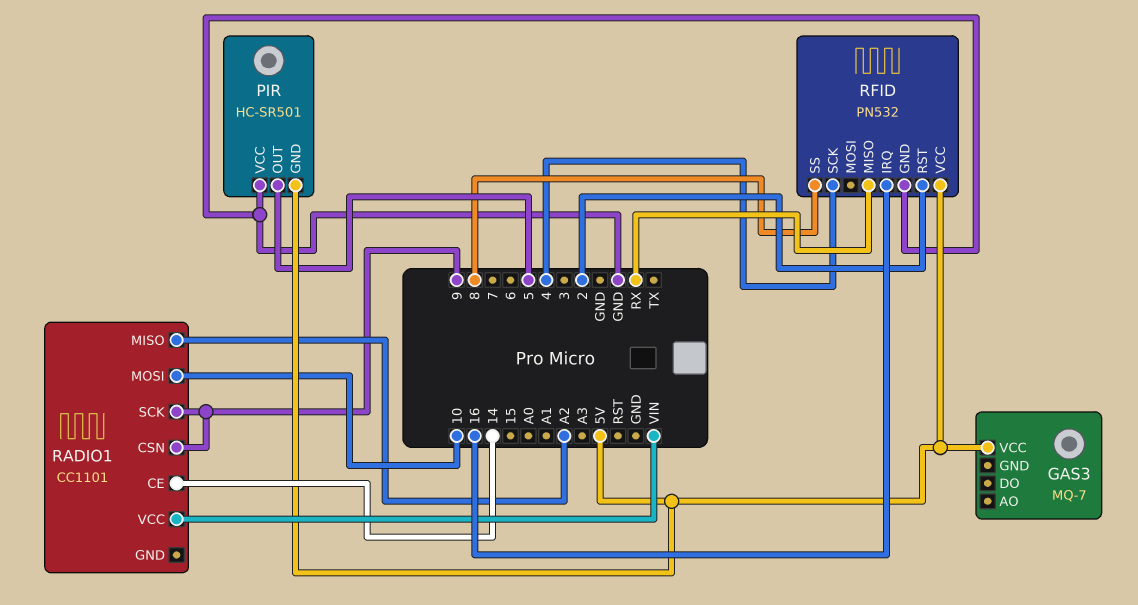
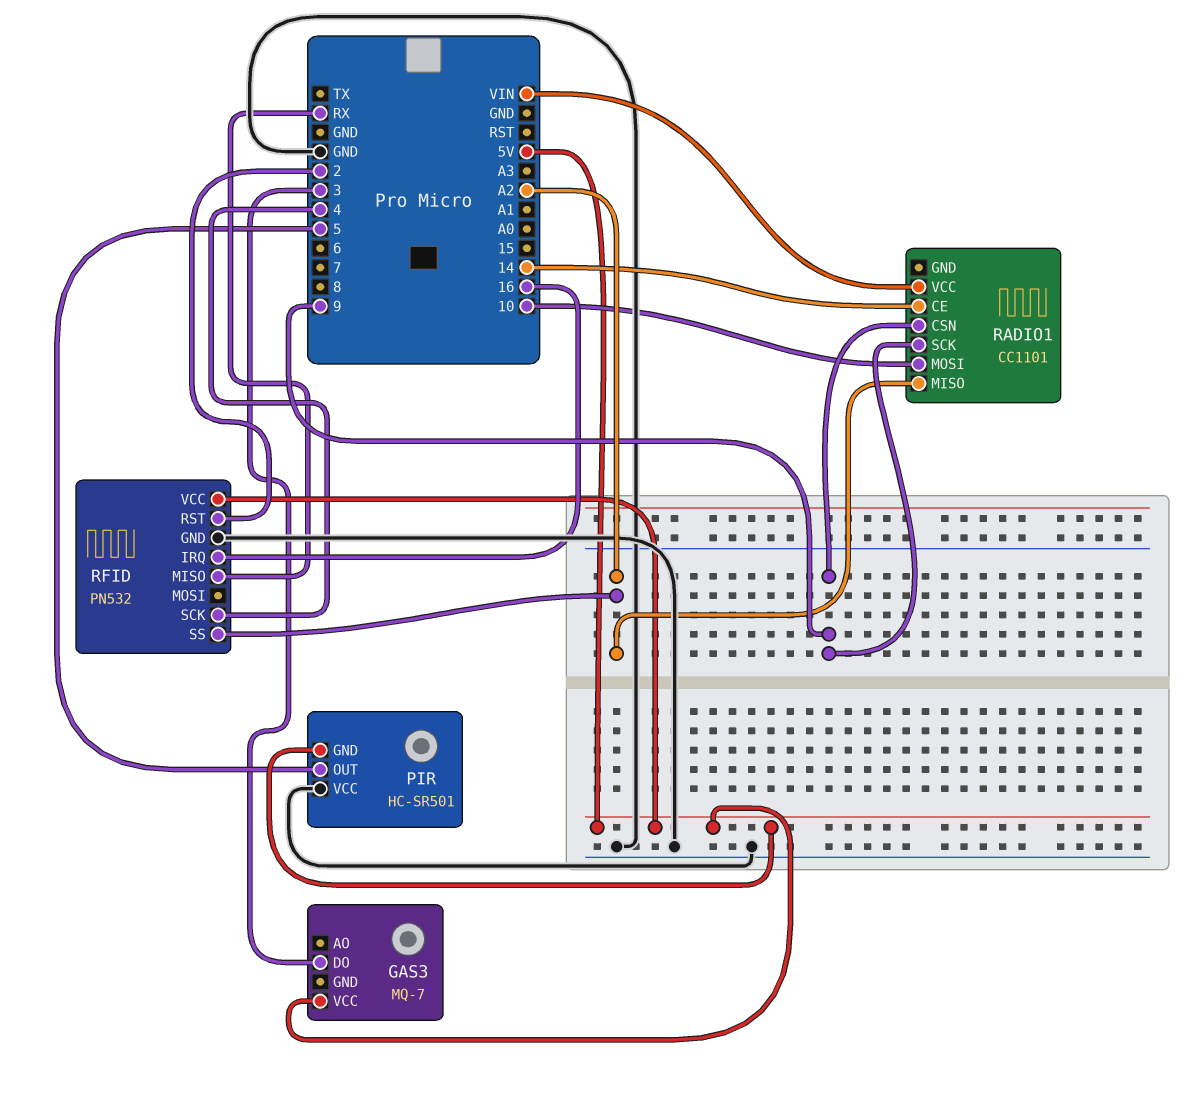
GAS3 pin DO: none -> 3
RFID pin SS: 8 -> A2

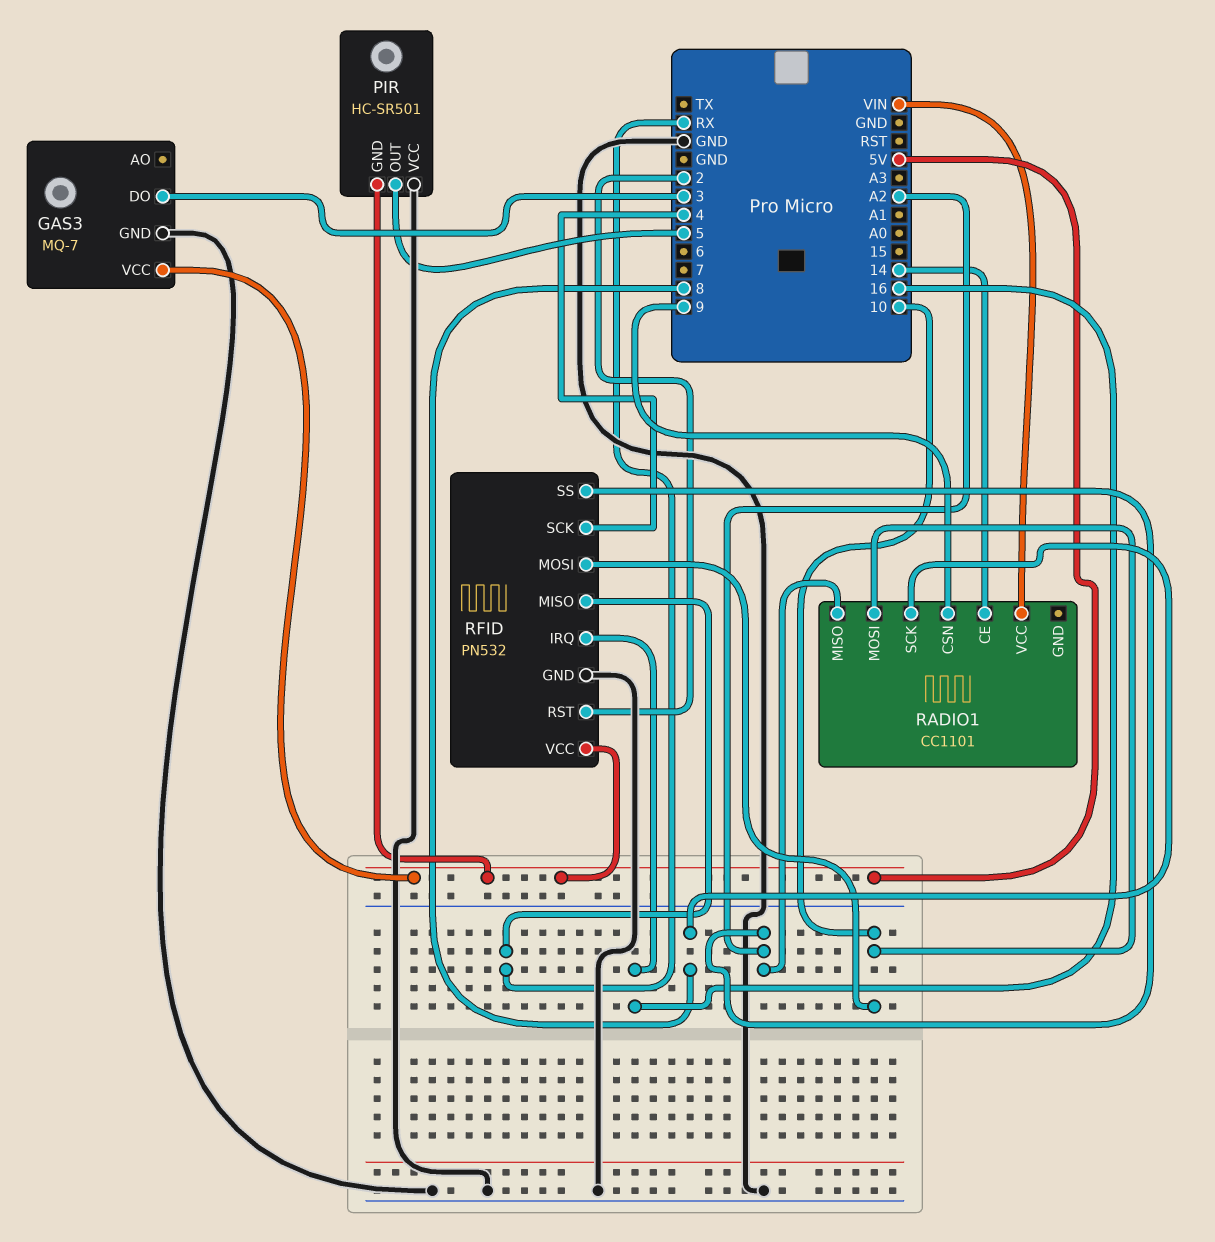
GAS3 pin GND: none -> GND
RADIO1 pin SCK: 9 -> 8
RFID pin MOSI: none -> 10

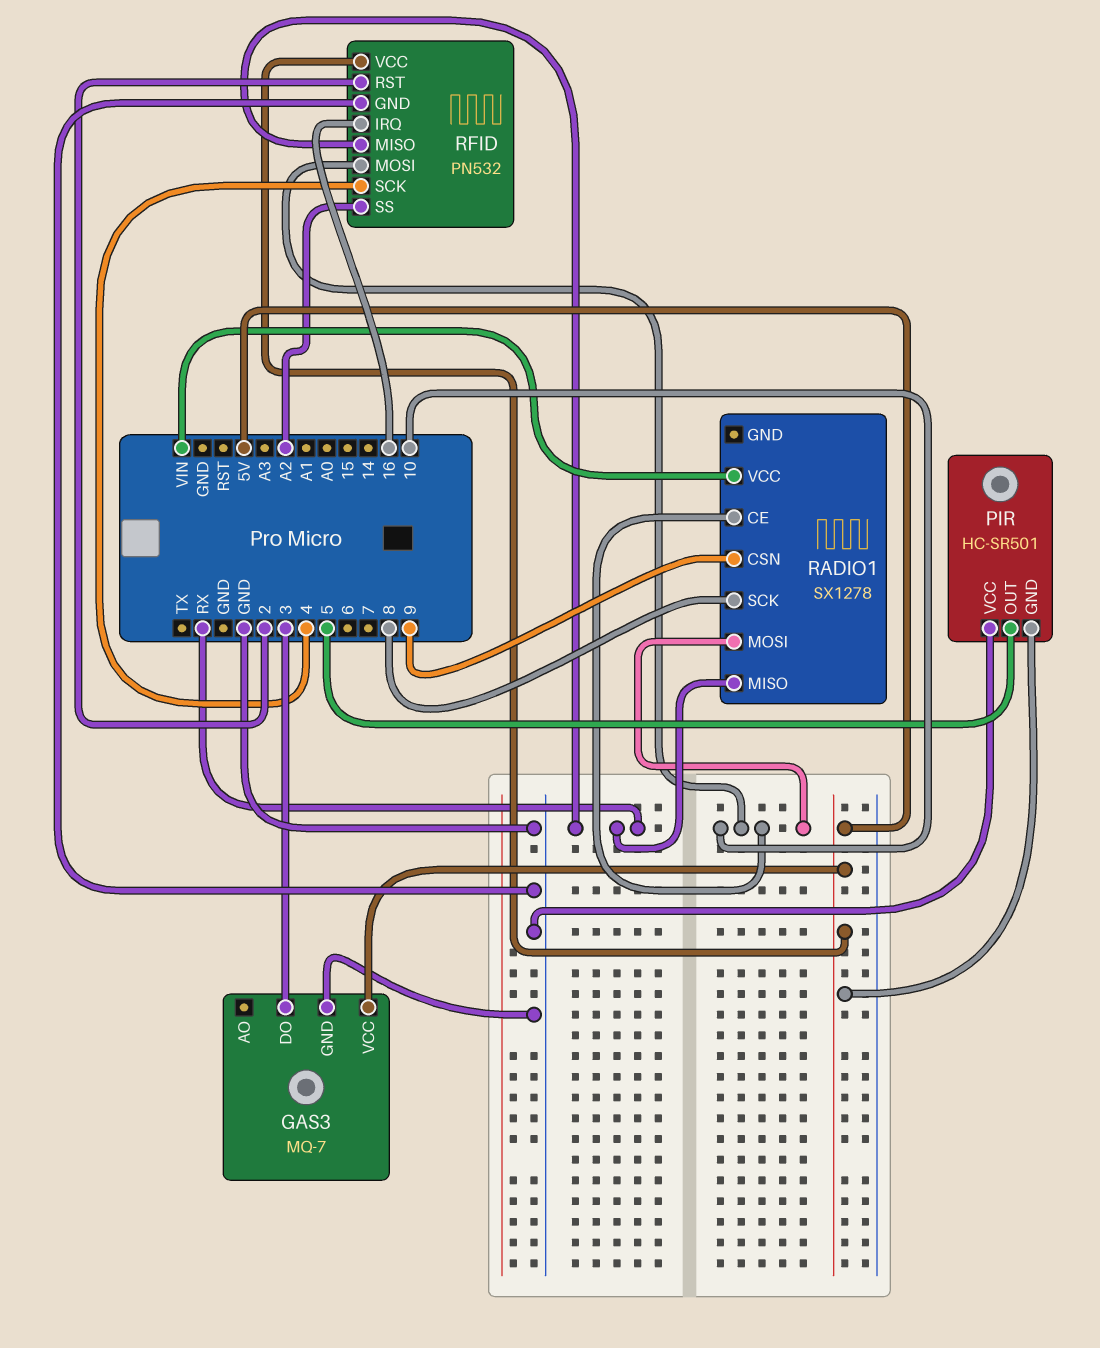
RADIO1: CC1101 -> SX1278
RADIO1 pin CE: 14 -> 10
RADIO1 pin MISO: A2 -> RX

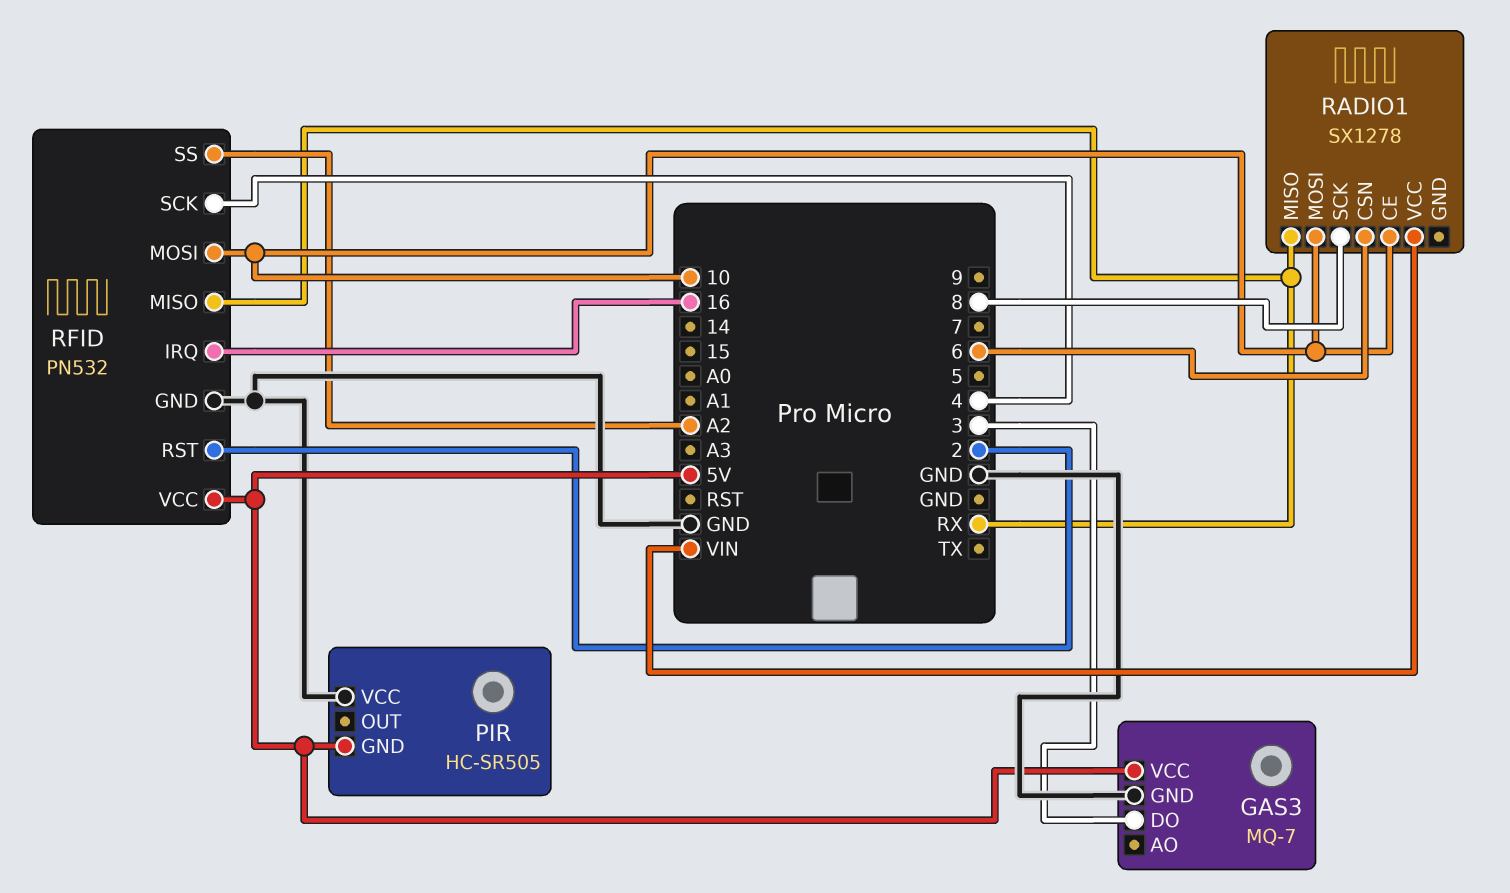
PIR: HC-SR501 -> HC-SR505
PIR pin OUT: 5 -> none
RADIO1 pin CSN: 9 -> 6

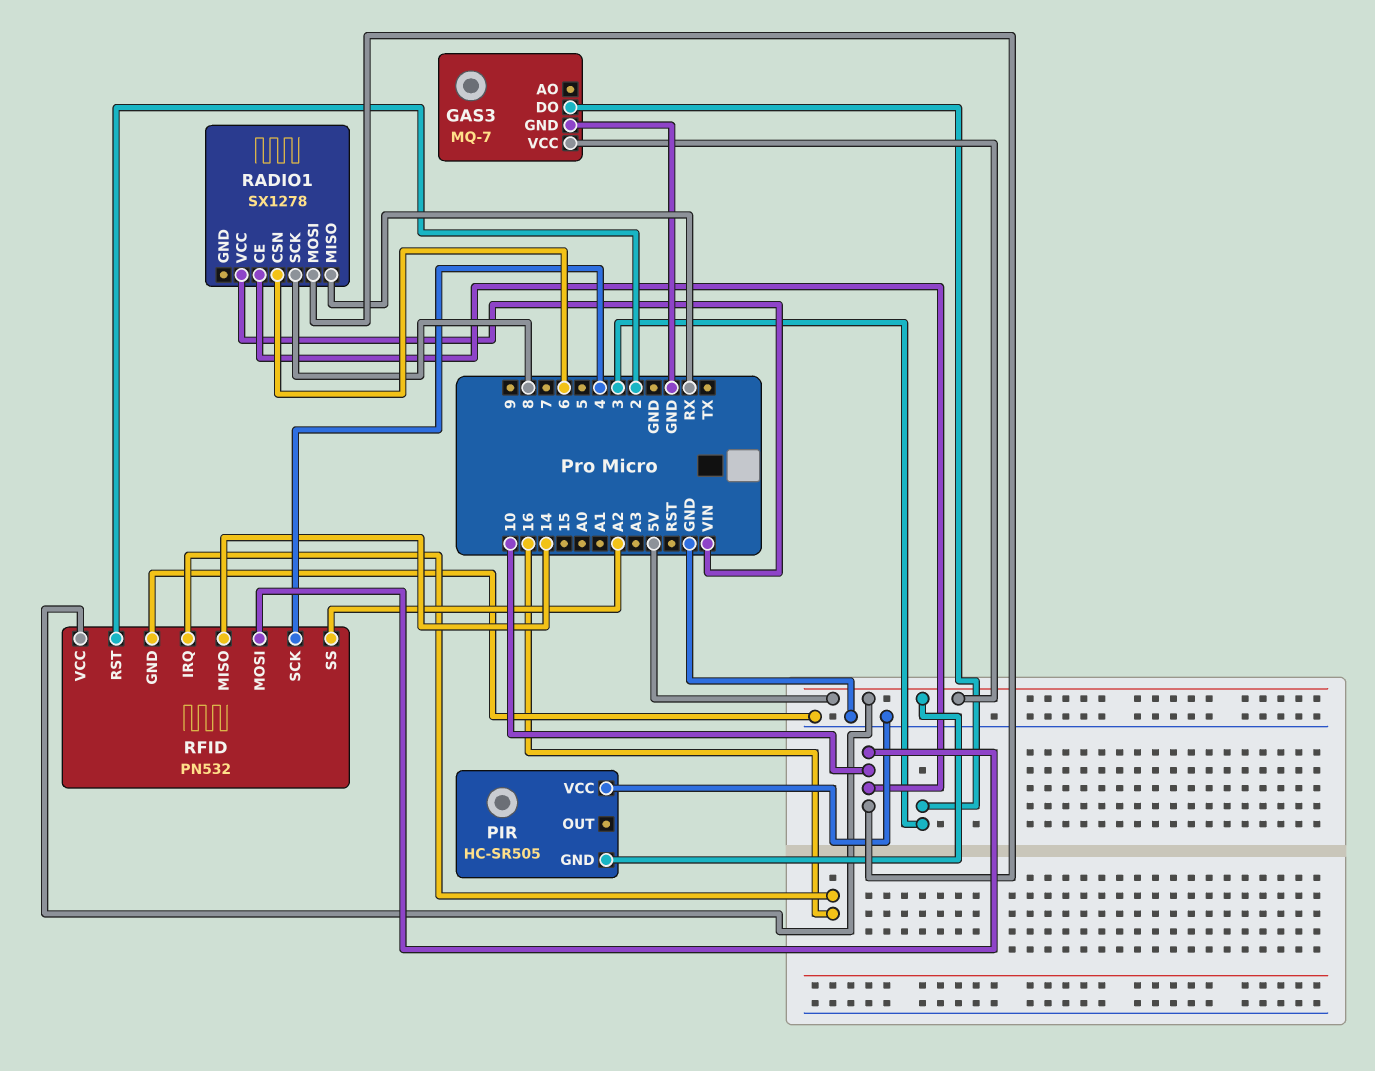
RFID pin MISO: RX -> 14

